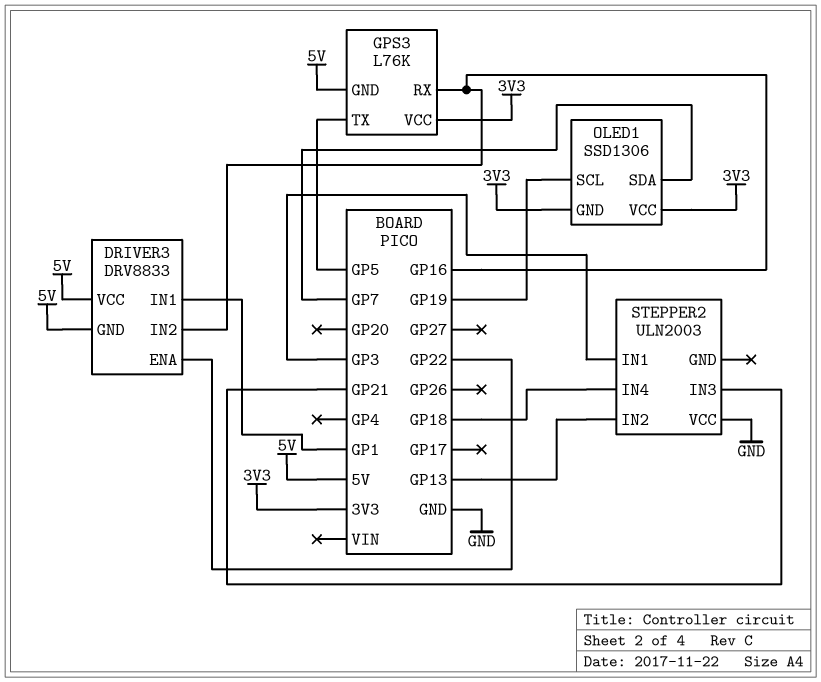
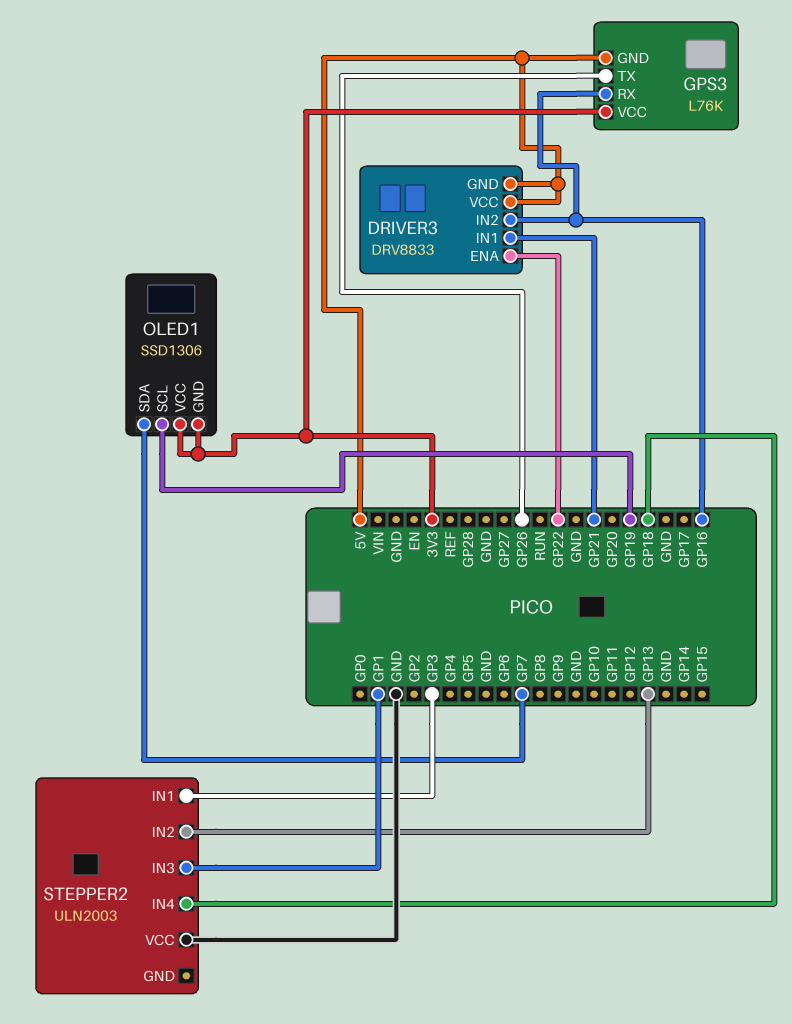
DRIVER3 pin IN1: GP1 -> GP21
GPS3 pin TX: GP5 -> GP26
STEPPER2 pin IN3: GP21 -> GP1

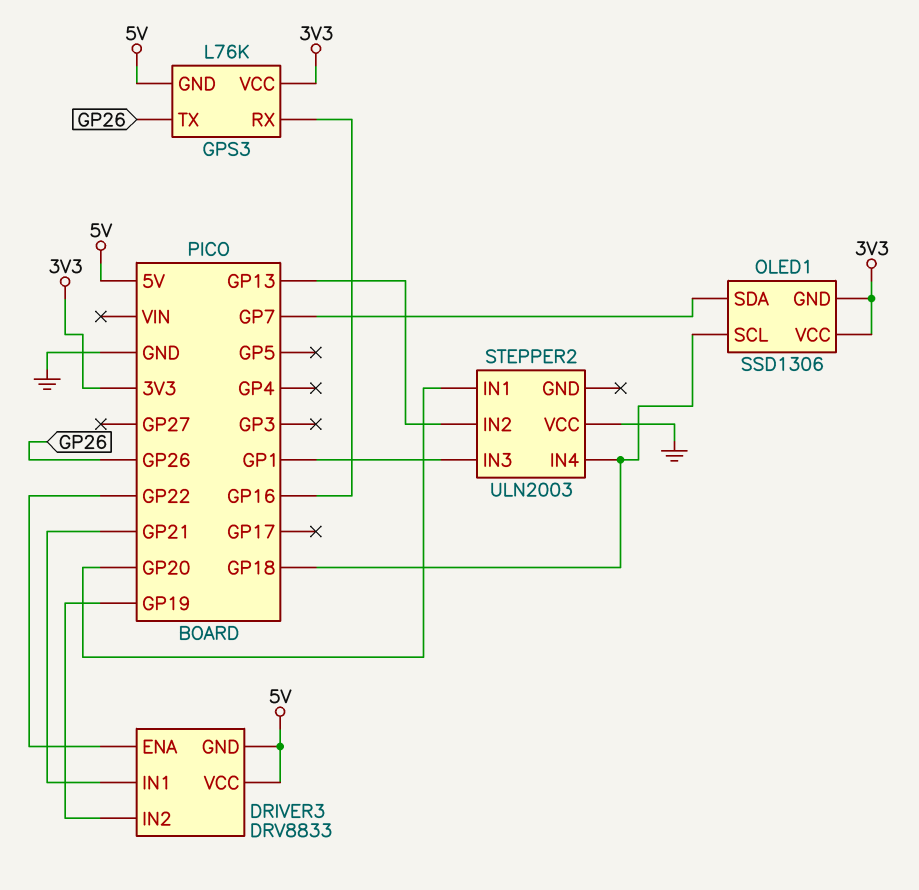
DRIVER3 pin IN2: GP16 -> GP19
OLED1 pin SCL: GP19 -> GP18
STEPPER2 pin IN1: GP3 -> GP20

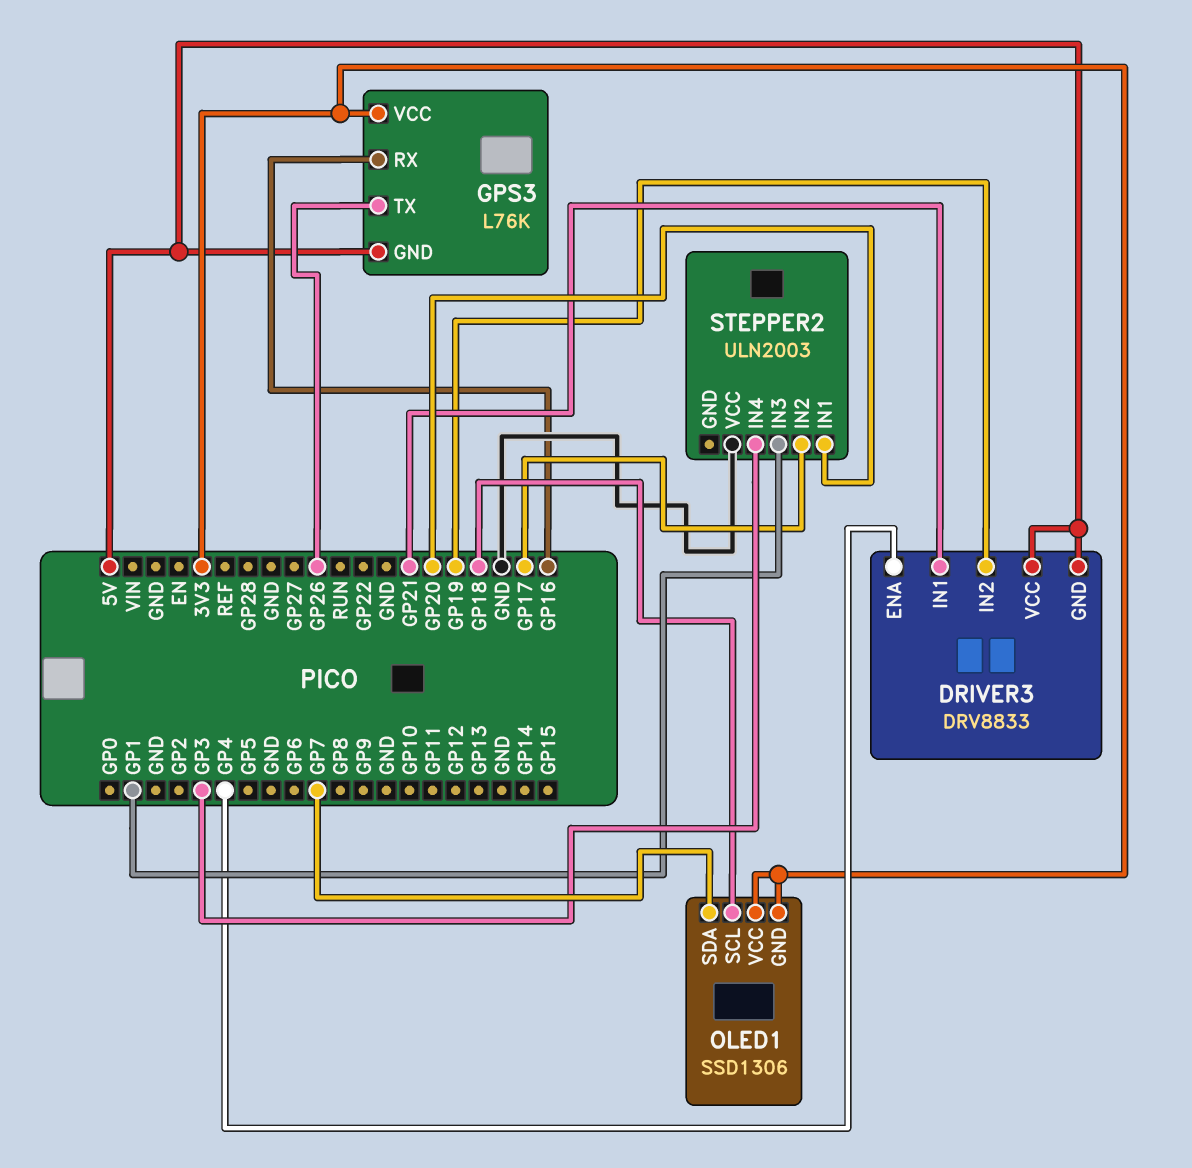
DRIVER3 pin ENA: GP22 -> GP4
STEPPER2 pin IN2: GP13 -> GP17
STEPPER2 pin IN4: GP18 -> GP3

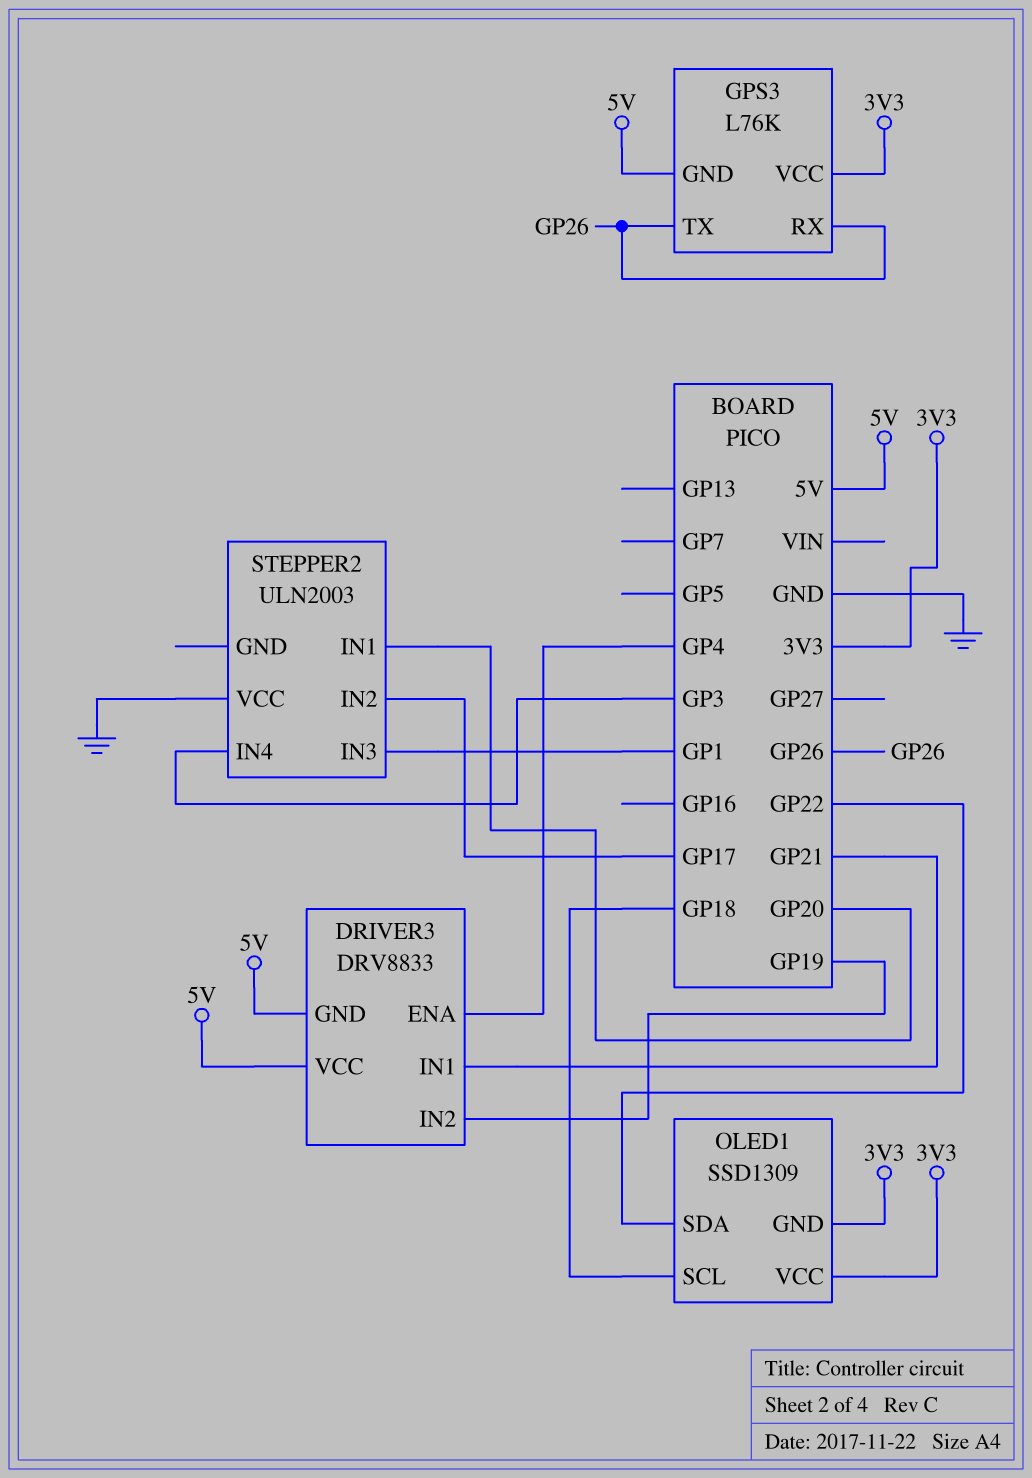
GPS3 pin RX: GP16 -> GP26
OLED1: SSD1306 -> SSD1309
OLED1 pin SDA: GP7 -> GP22

